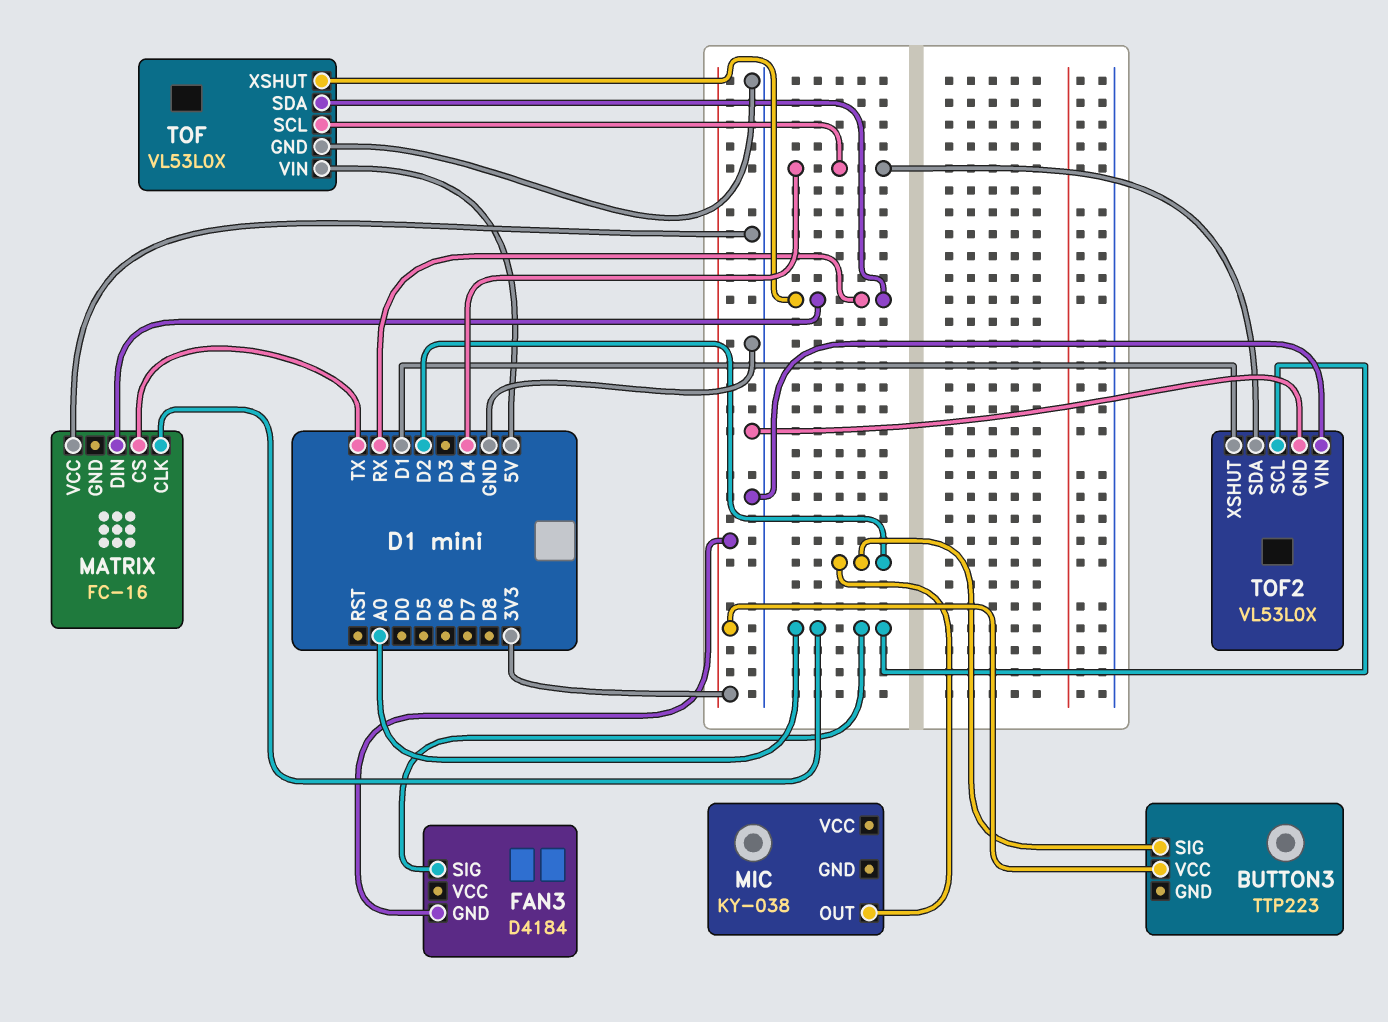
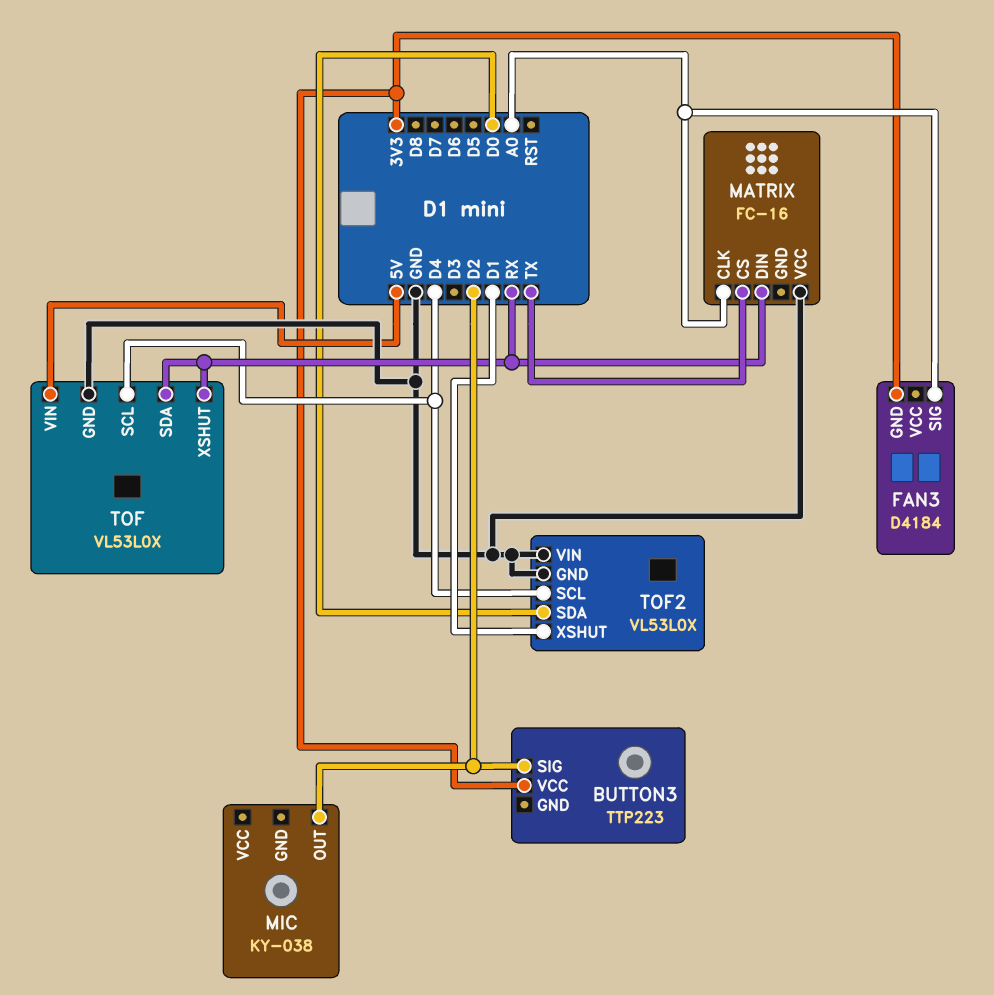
TOF2 pin SCL: A0 -> D4
TOF2 pin SDA: D4 -> D0

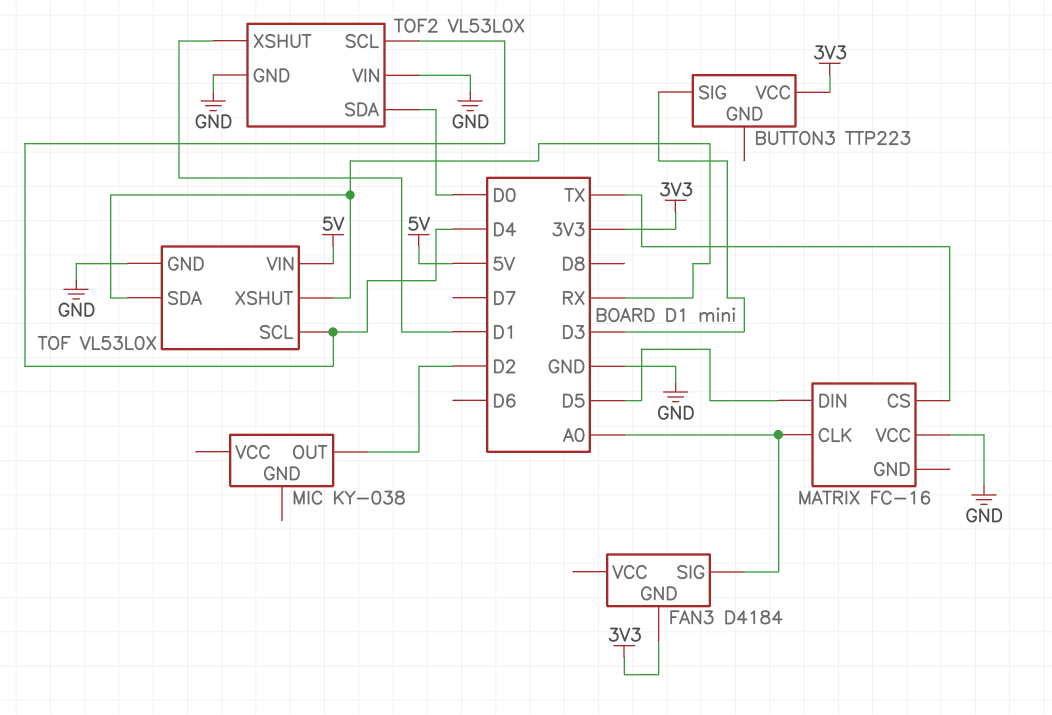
BUTTON3 pin SIG: D2 -> D3
MATRIX pin DIN: RX -> D5

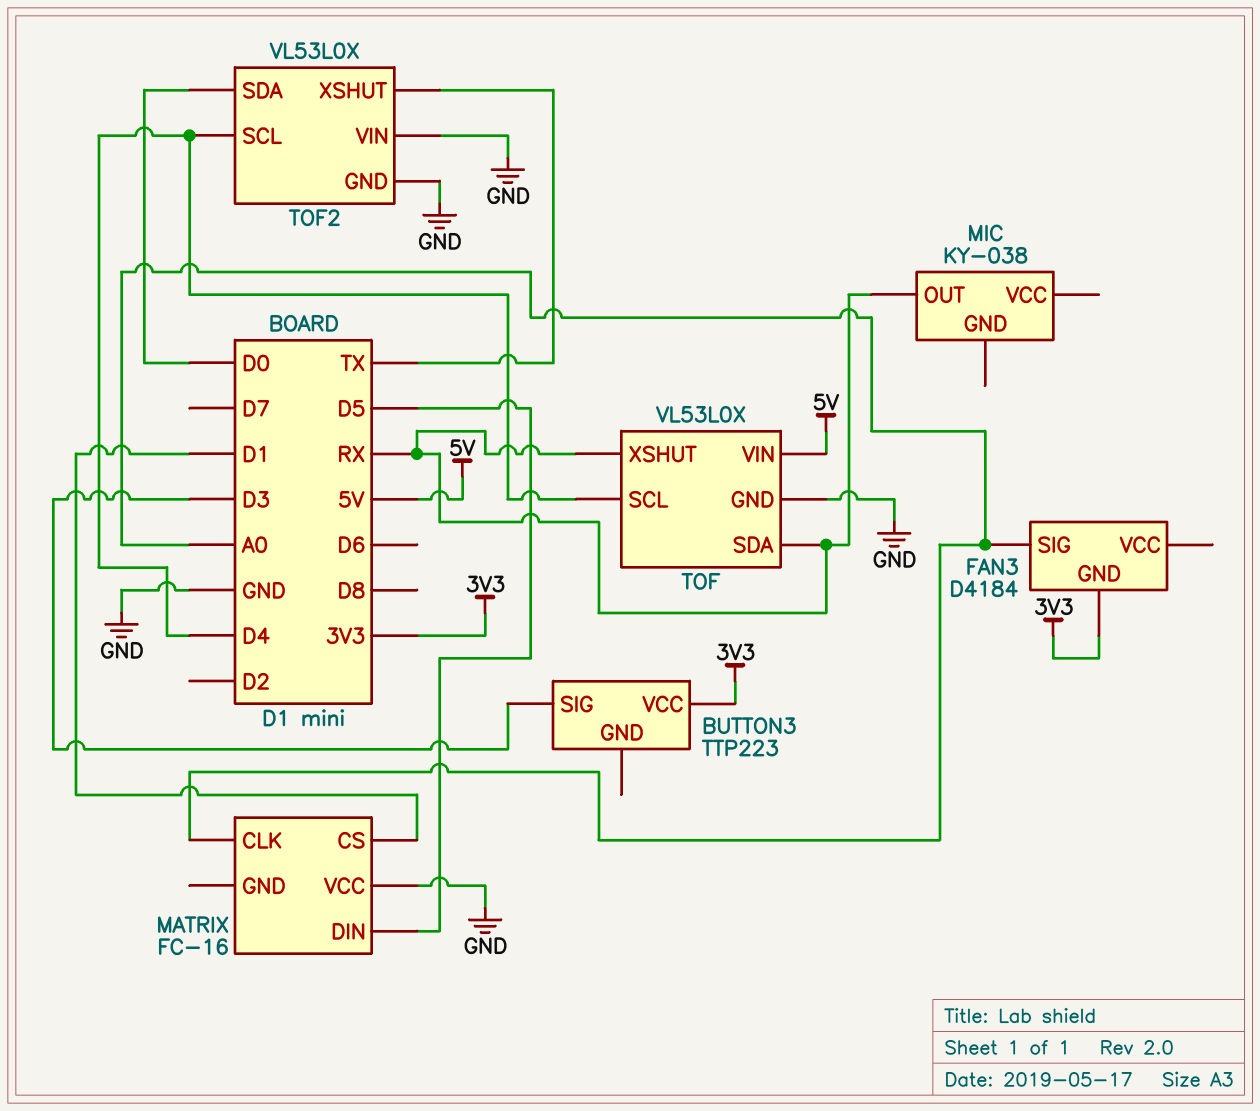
MATRIX pin CS: TX -> D1
MIC pin OUT: D2 -> RX
TOF2 pin XSHUT: D1 -> TX

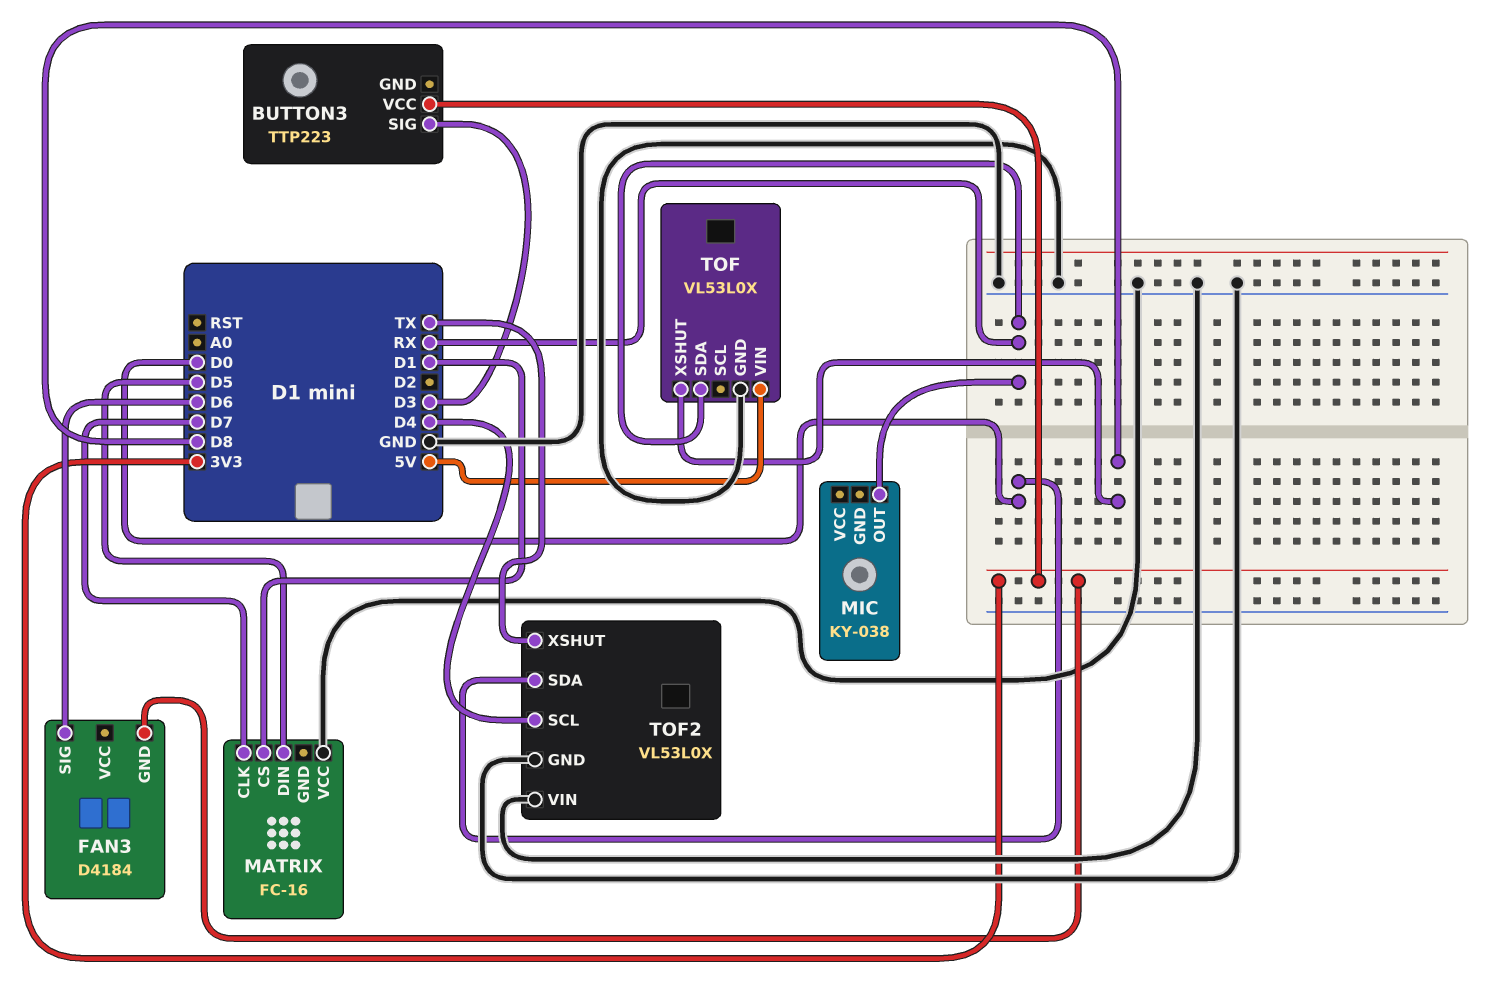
FAN3 pin SIG: A0 -> D6
MATRIX pin CLK: A0 -> D7
TOF pin SCL: D4 -> none
TOF pin XSHUT: RX -> D8

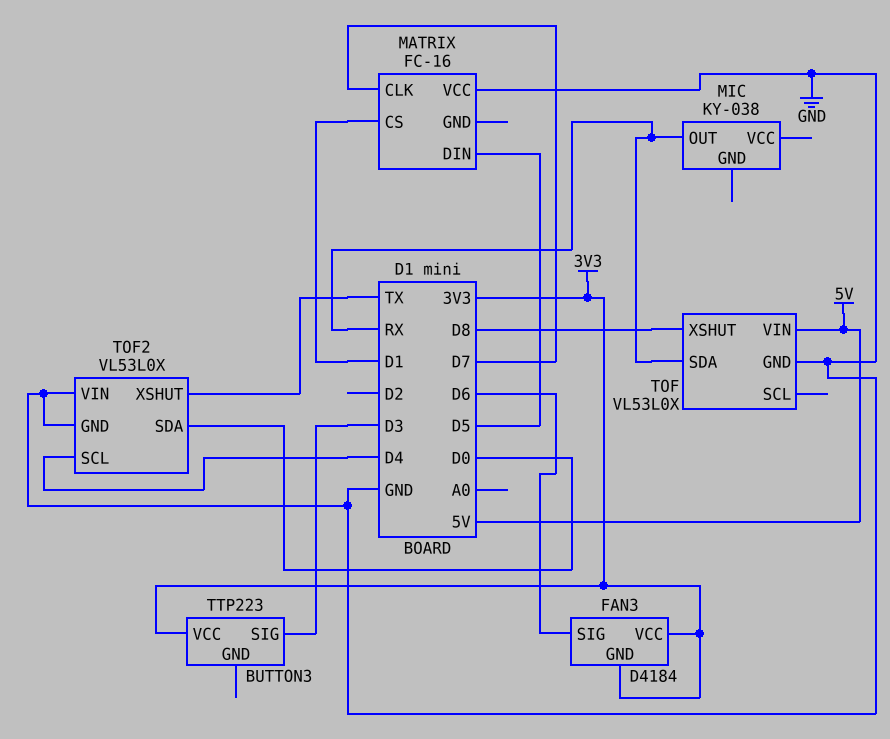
FAN3 pin VCC: none -> 3V3

